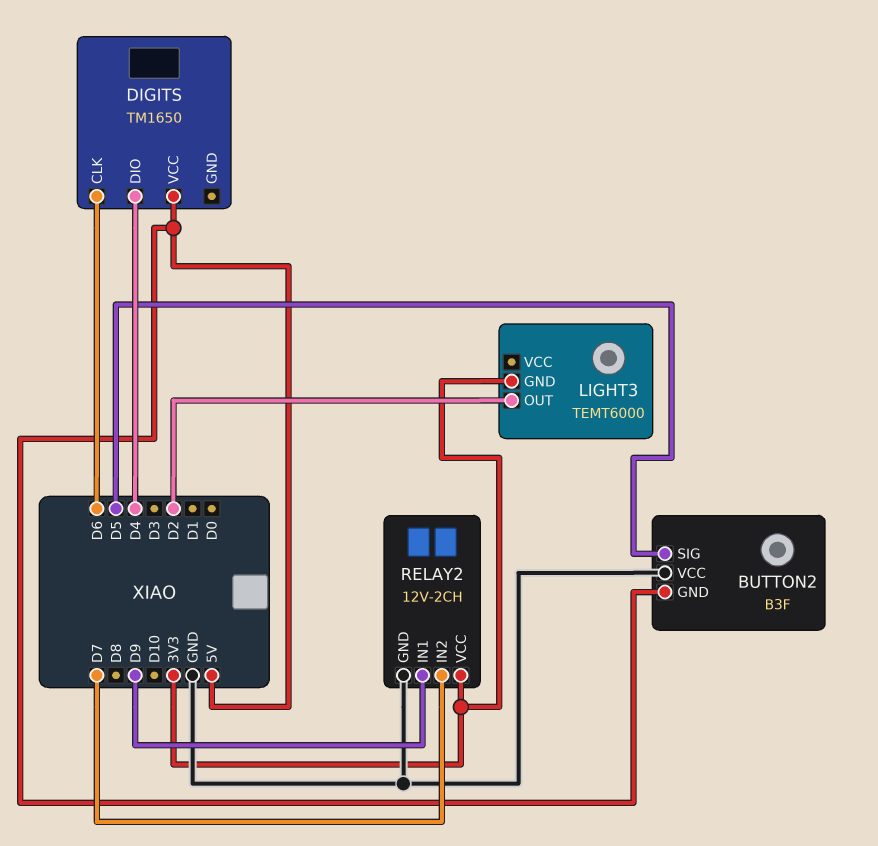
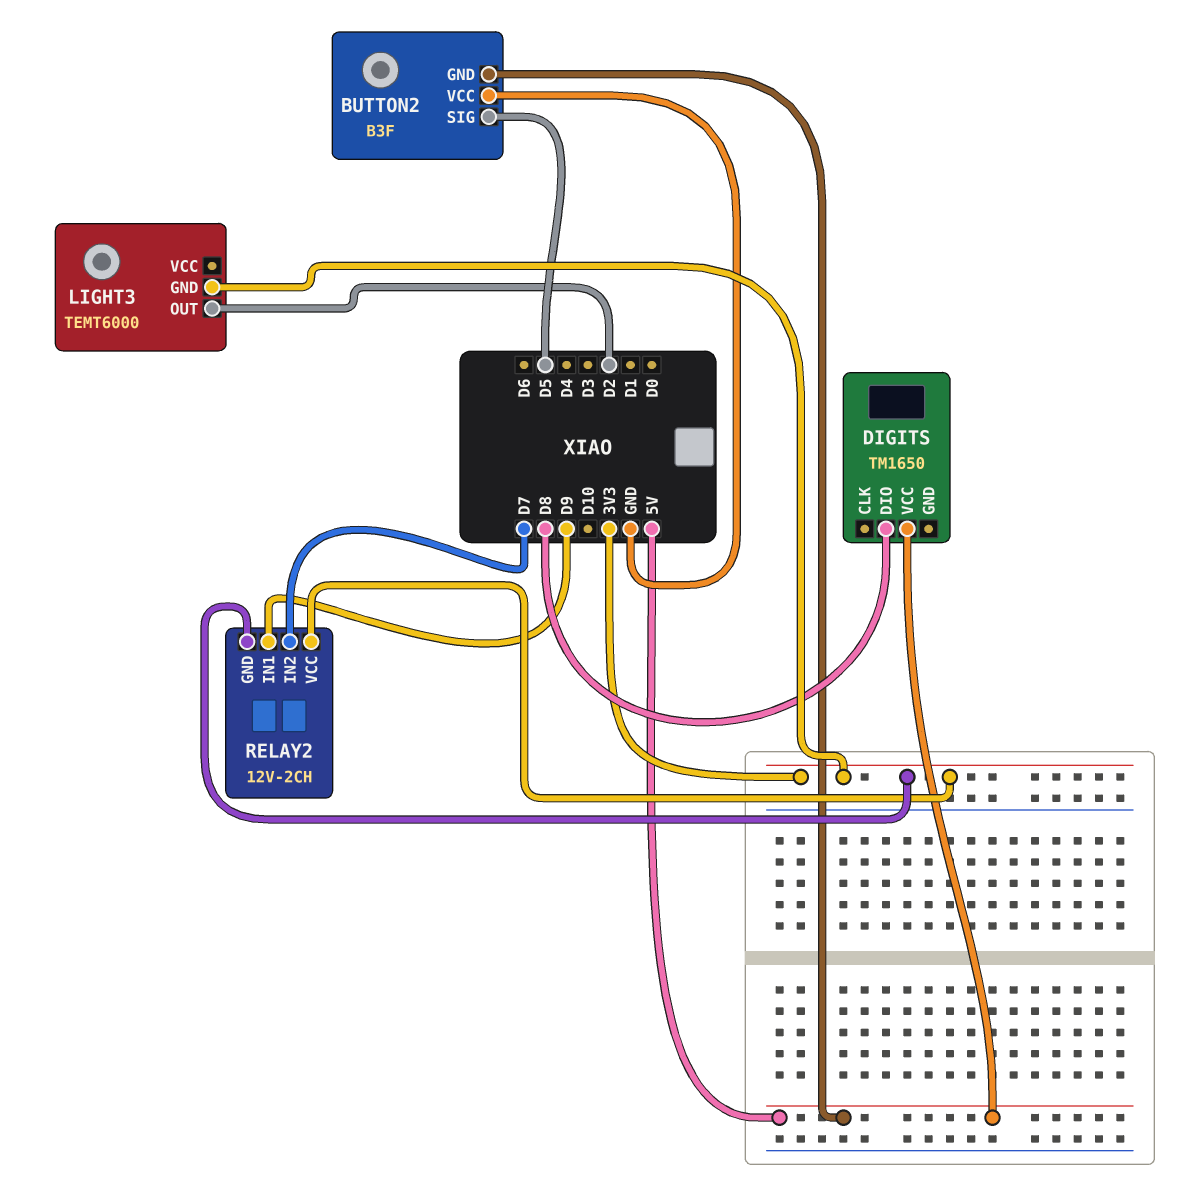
DIGITS pin CLK: D6 -> none
DIGITS pin DIO: D4 -> D8
RELAY2 pin GND: GND -> 3V3

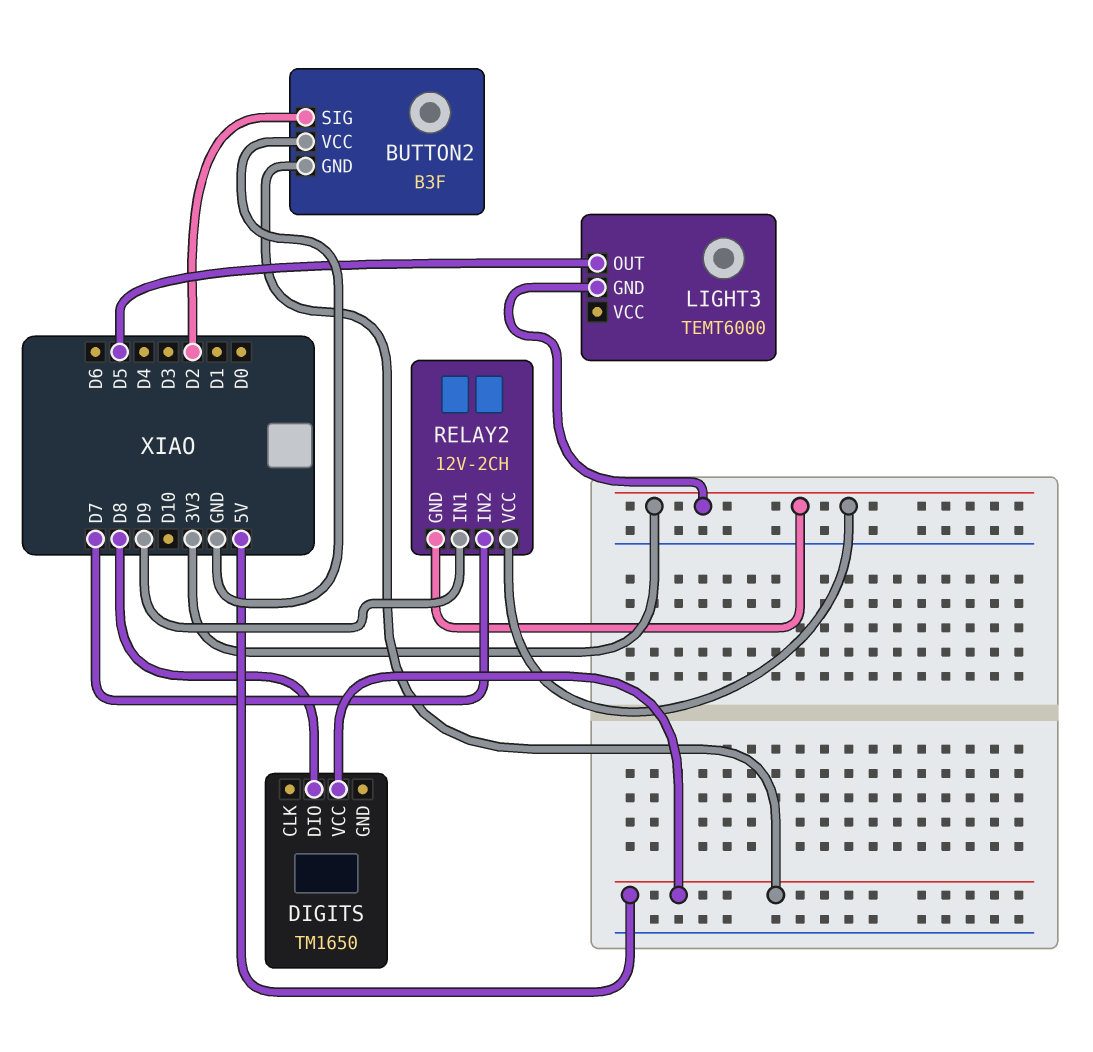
BUTTON2 pin SIG: D5 -> D2
LIGHT3 pin OUT: D2 -> D5

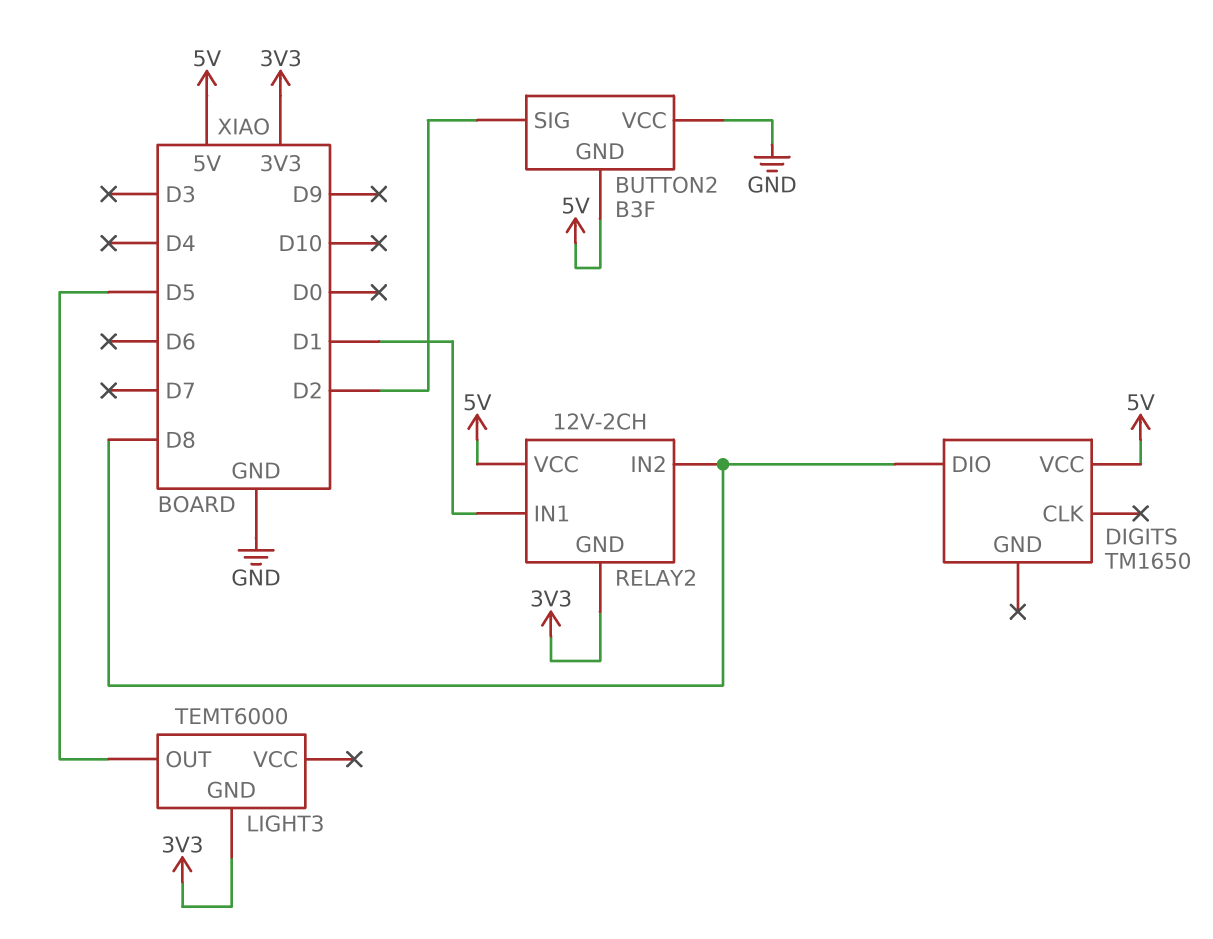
RELAY2 pin IN1: D9 -> D1
RELAY2 pin IN2: D7 -> D8
RELAY2 pin VCC: 3V3 -> 5V

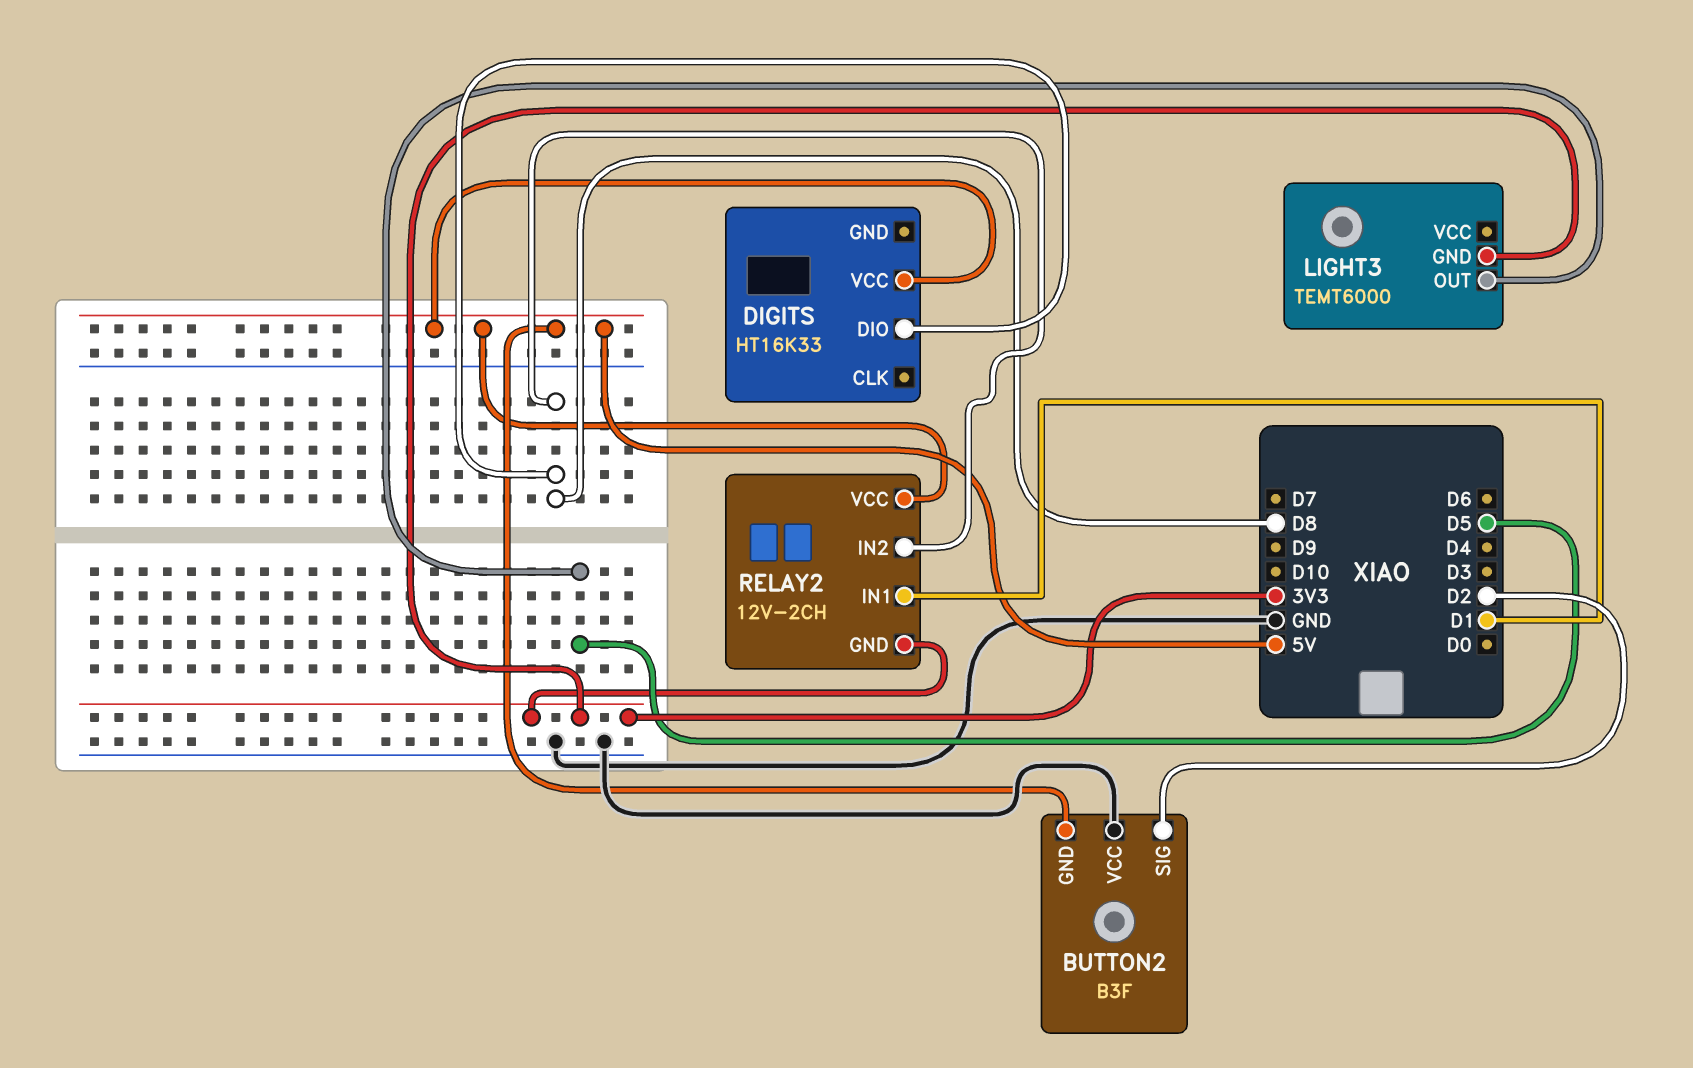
DIGITS: TM1650 -> HT16K33

